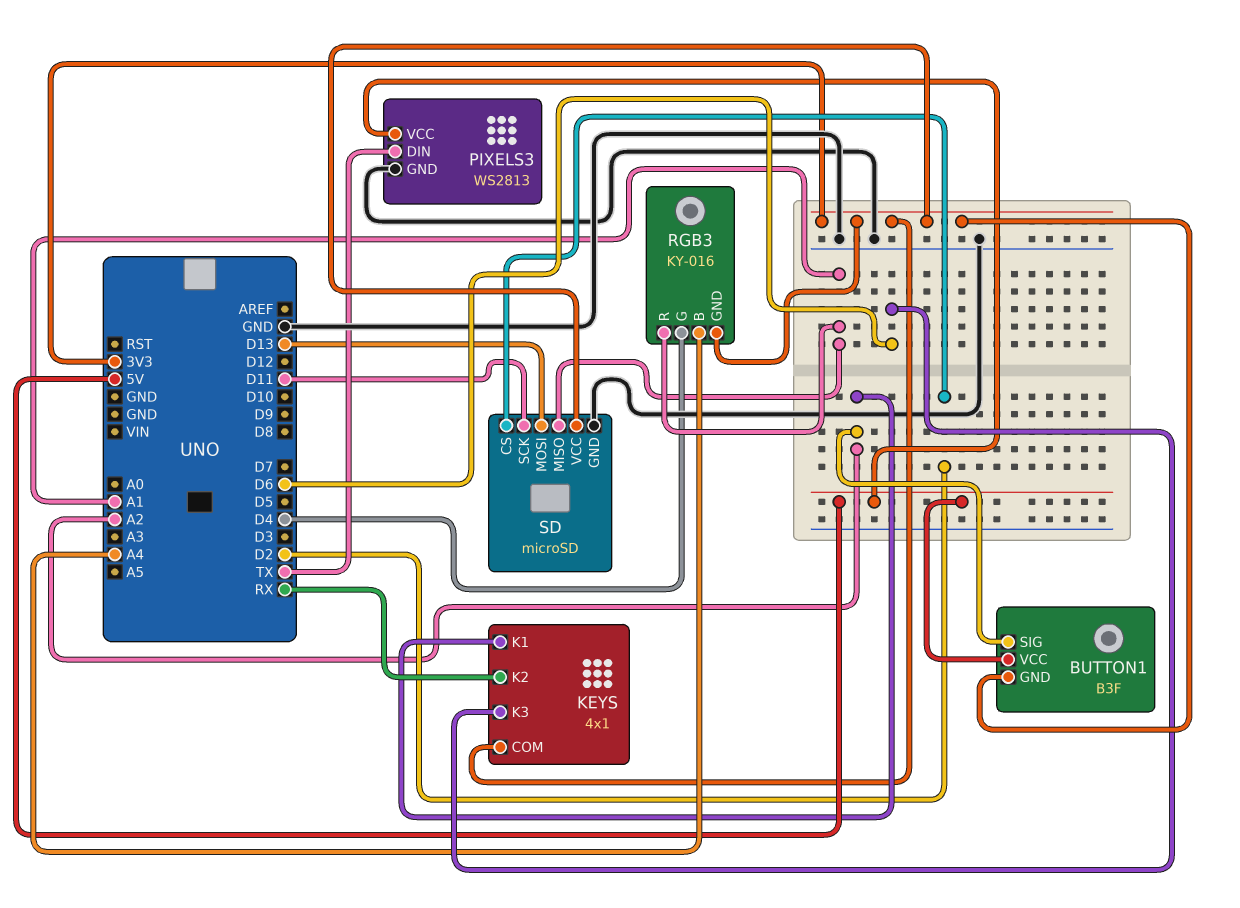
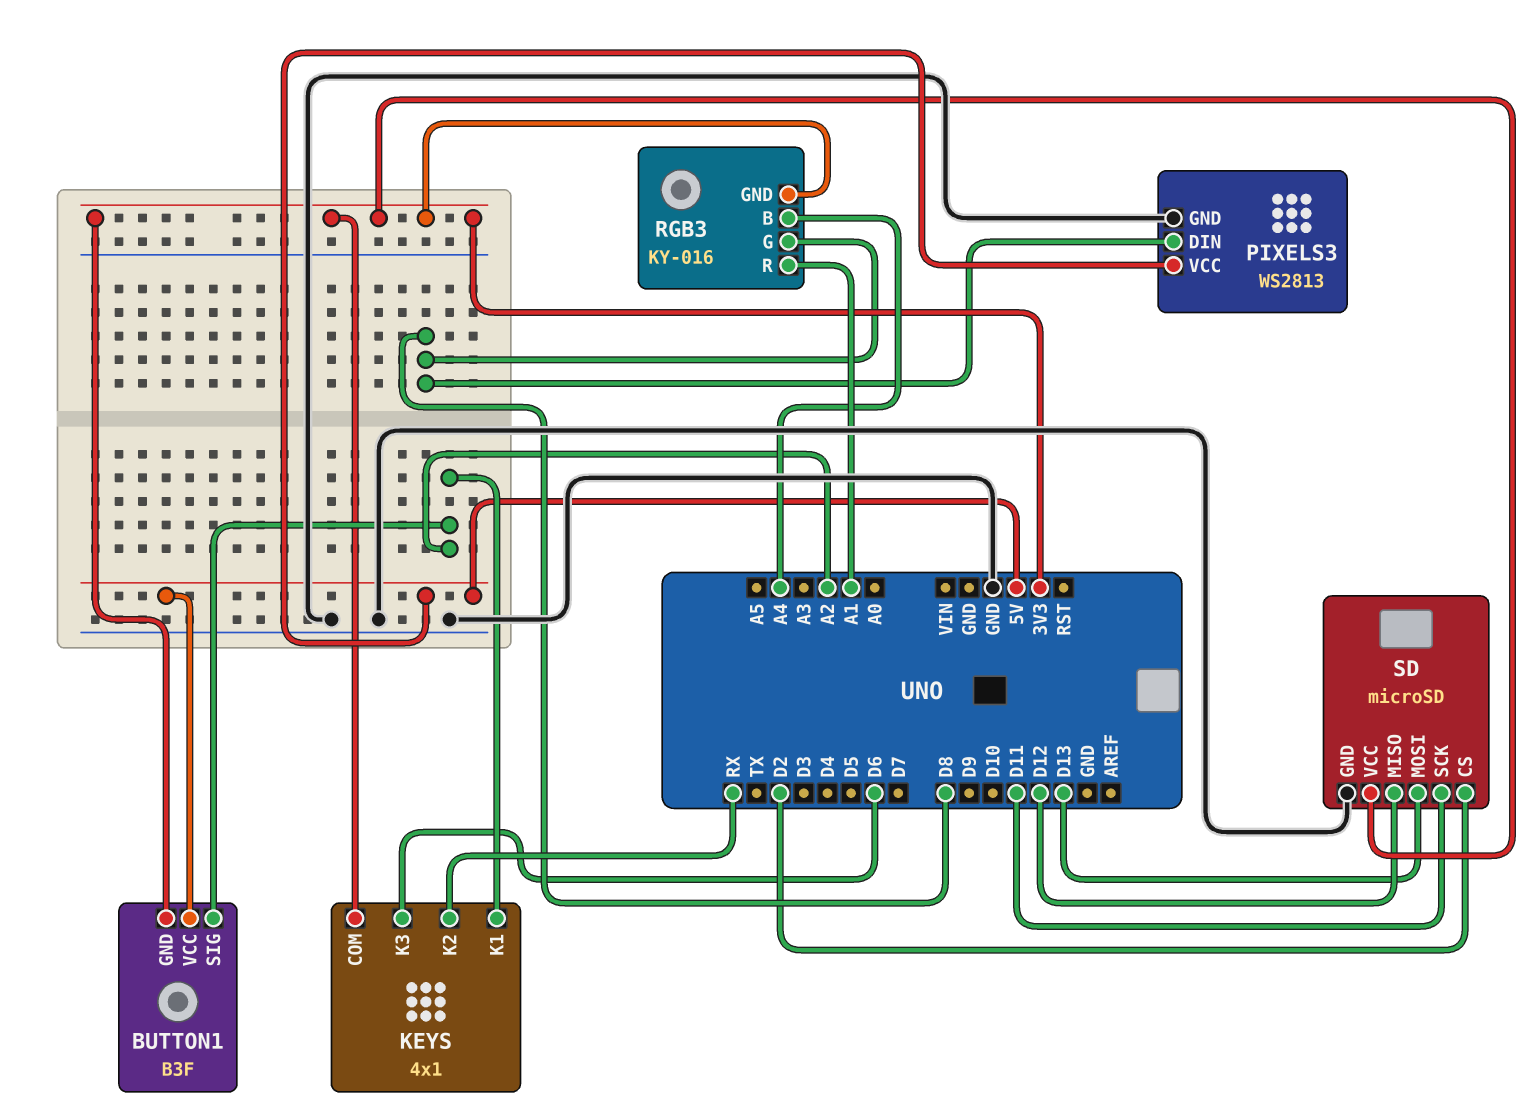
PIXELS3 pin DIN: TX -> D8
RGB3 pin G: D4 -> D8
SD pin MISO: A1 -> D12

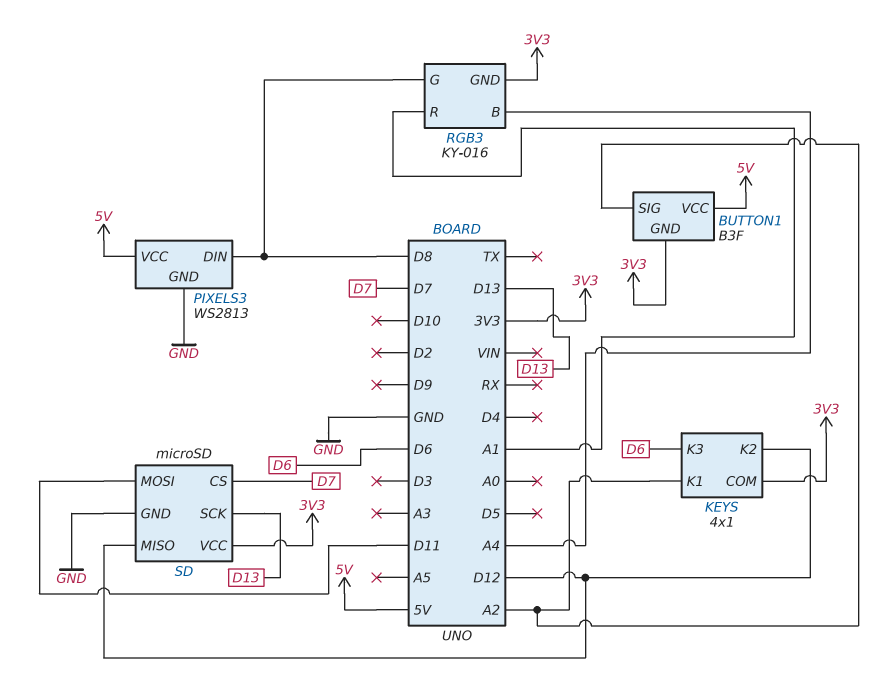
KEYS pin K2: RX -> D12
SD pin CS: D2 -> D7
SD pin MOSI: D13 -> D11
SD pin SCK: D11 -> D13

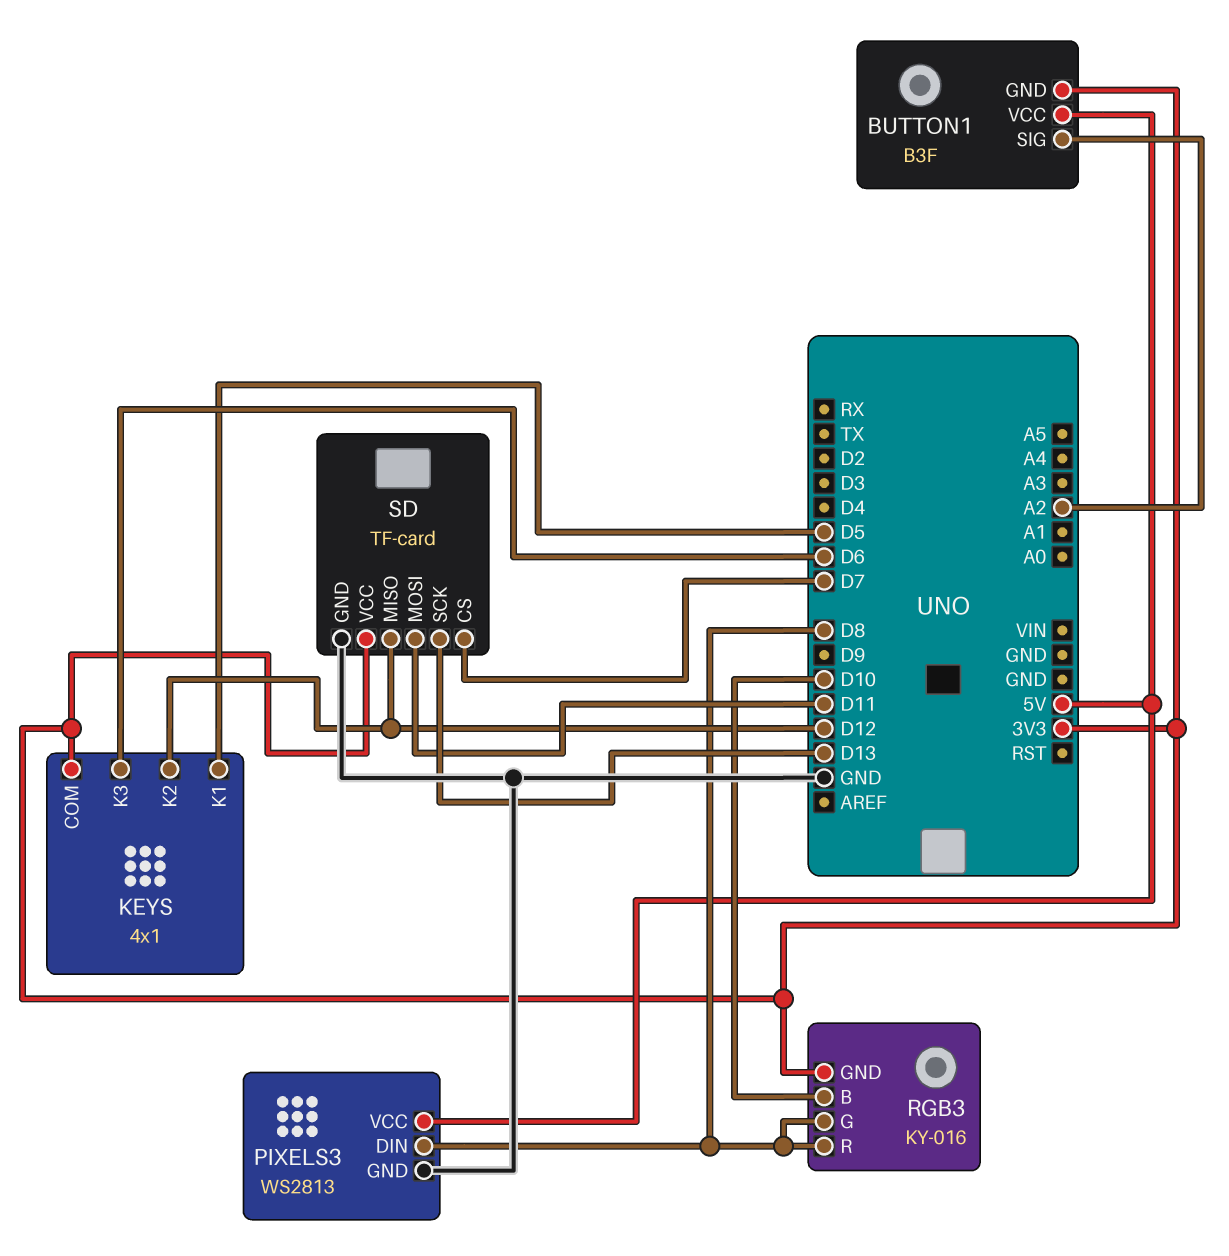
KEYS pin K1: A2 -> D5
RGB3 pin B: A4 -> D10
RGB3 pin R: A1 -> D8
SD: microSD -> TF-card

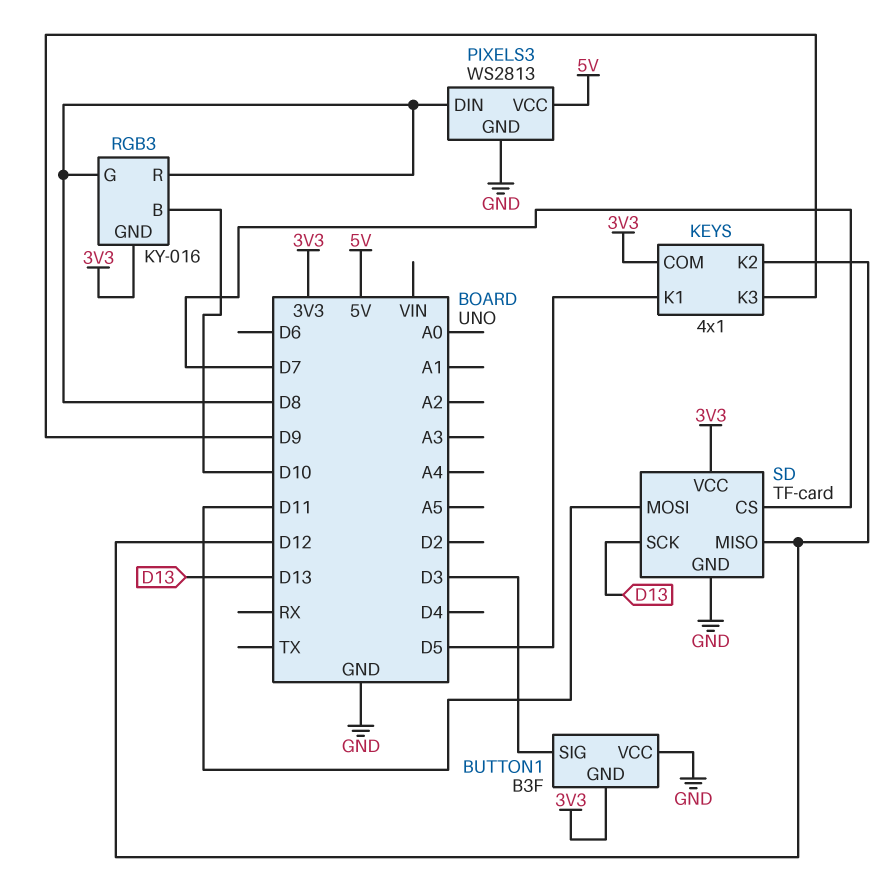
BUTTON1 pin SIG: A2 -> D3
BUTTON1 pin VCC: 5V -> GND
KEYS pin K3: D6 -> D9

